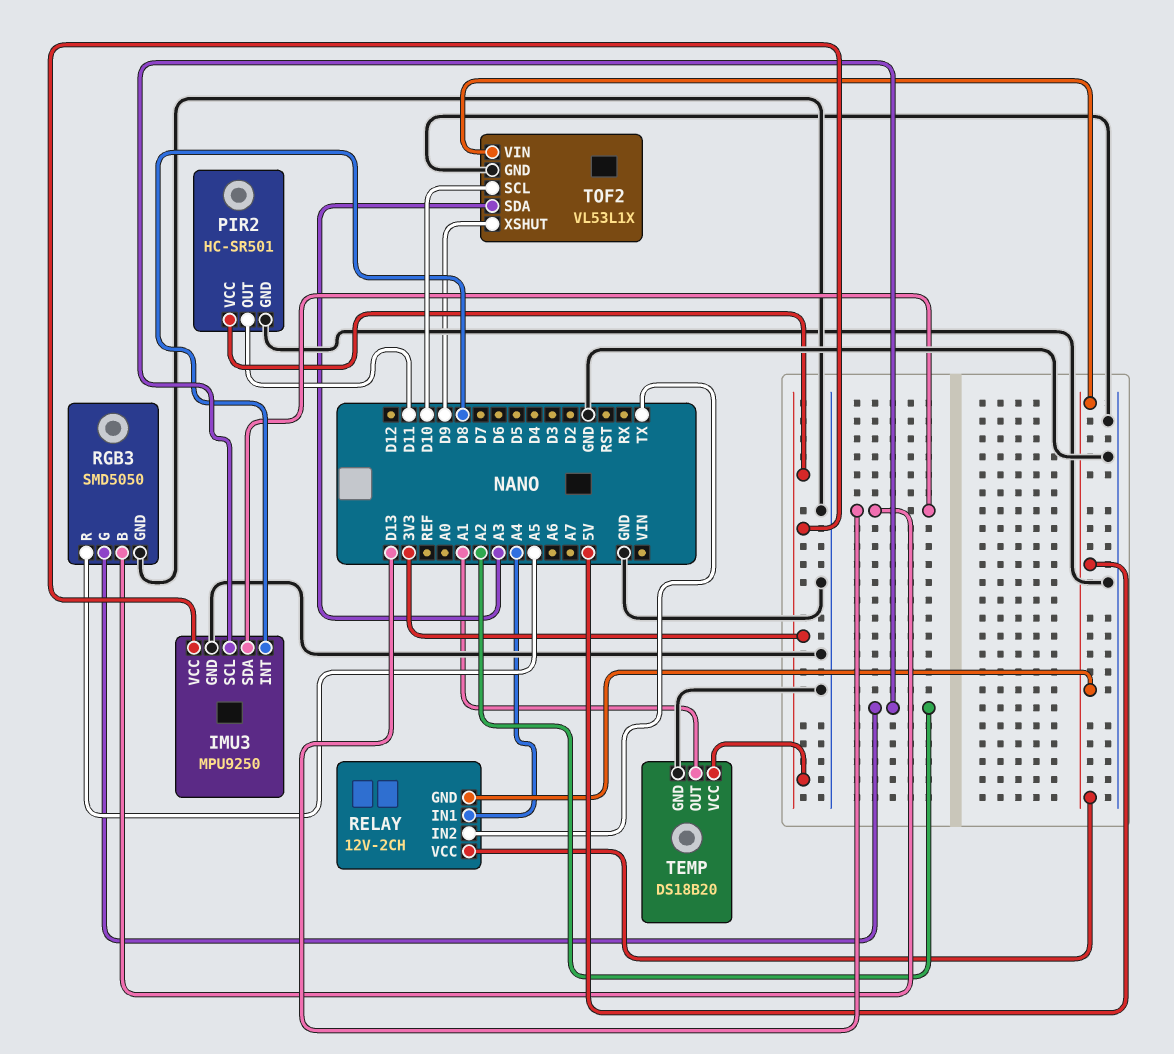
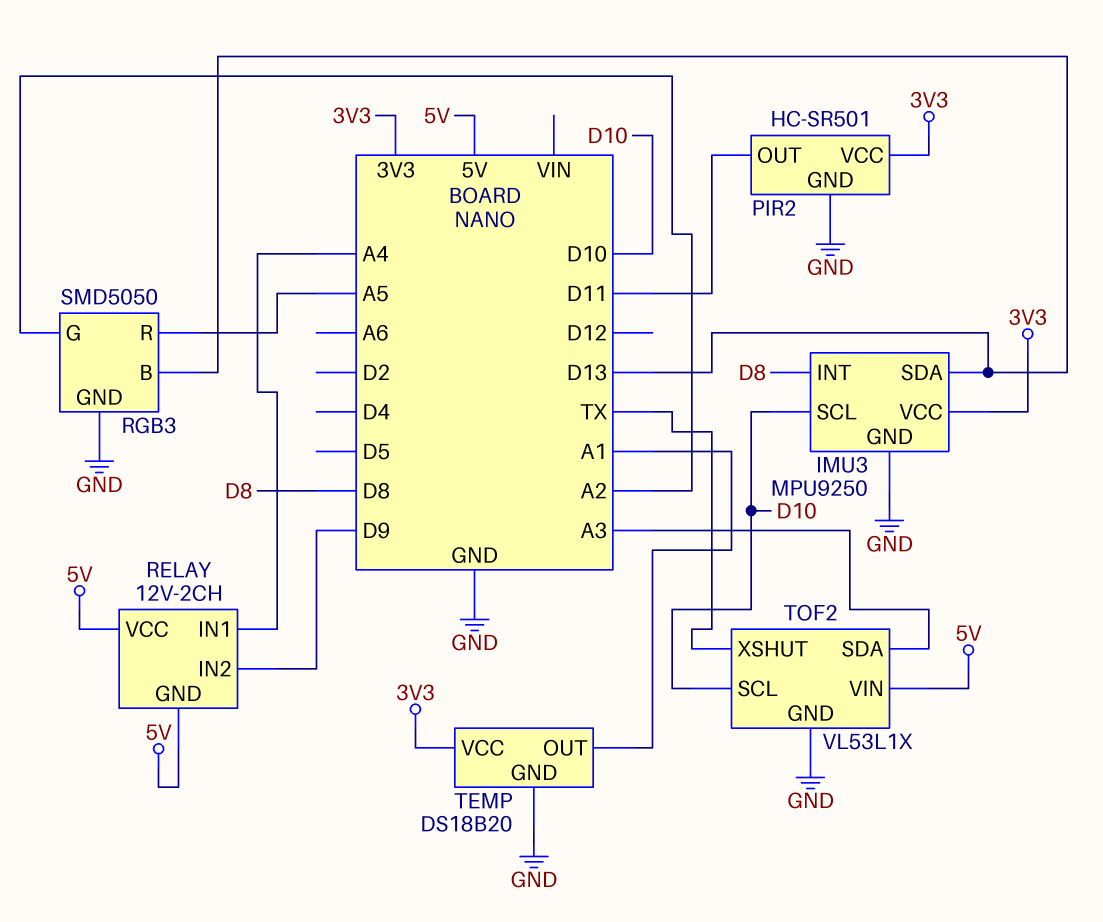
IMU3 pin SCL: A2 -> D10
RELAY pin IN2: TX -> D9
TOF2 pin XSHUT: D9 -> TX

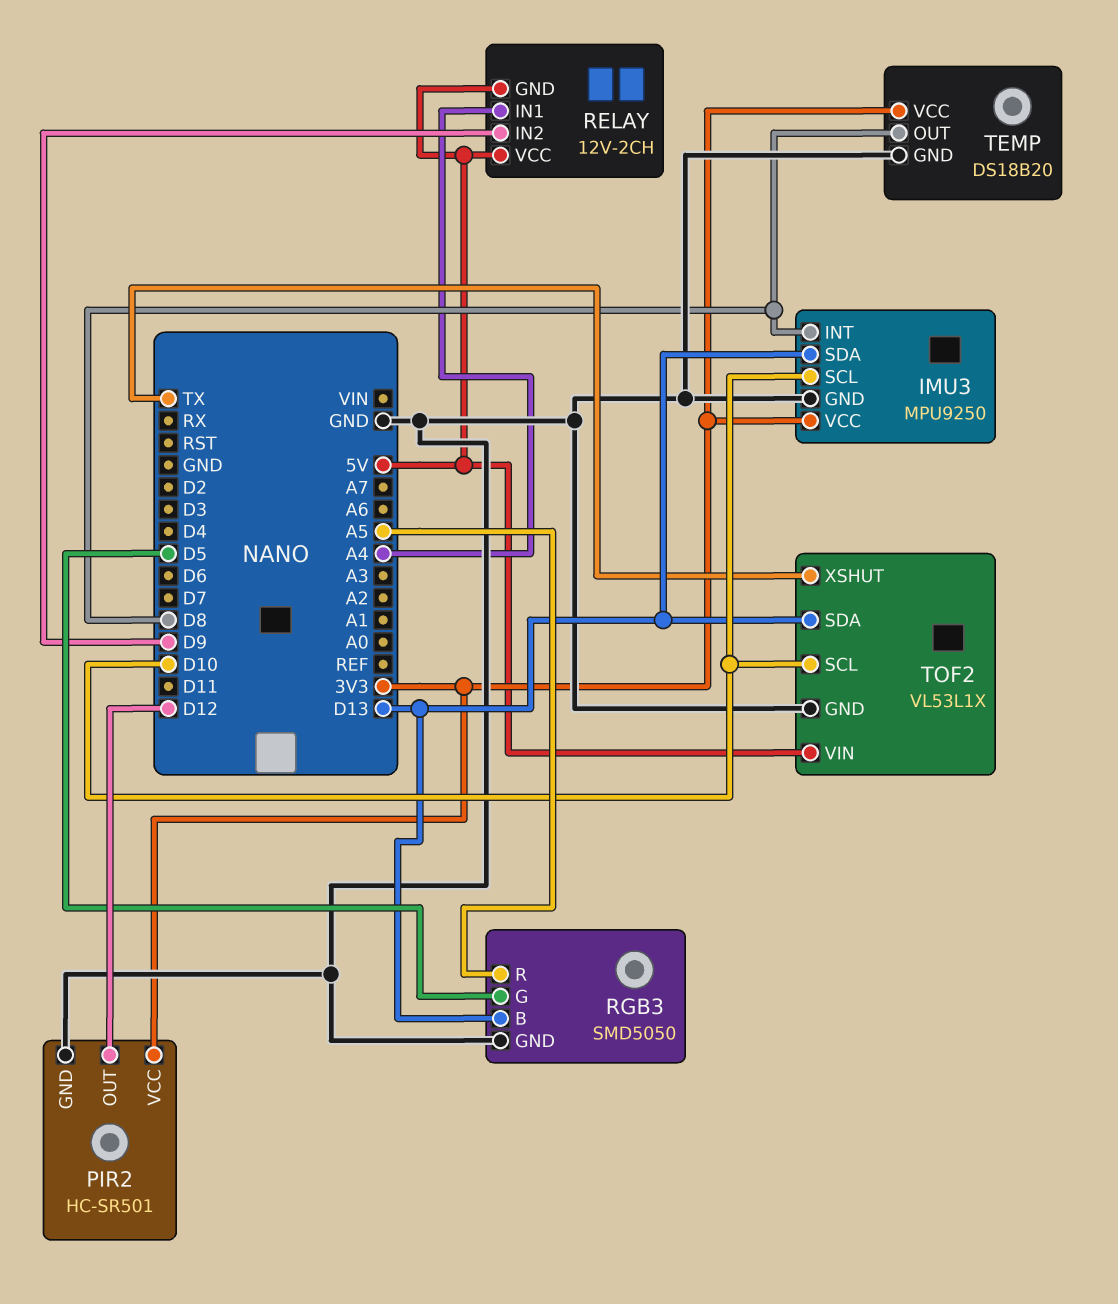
PIR2 pin OUT: D11 -> D12
RGB3 pin G: A2 -> D5
TEMP pin OUT: A1 -> D8
TOF2 pin SDA: A3 -> D13

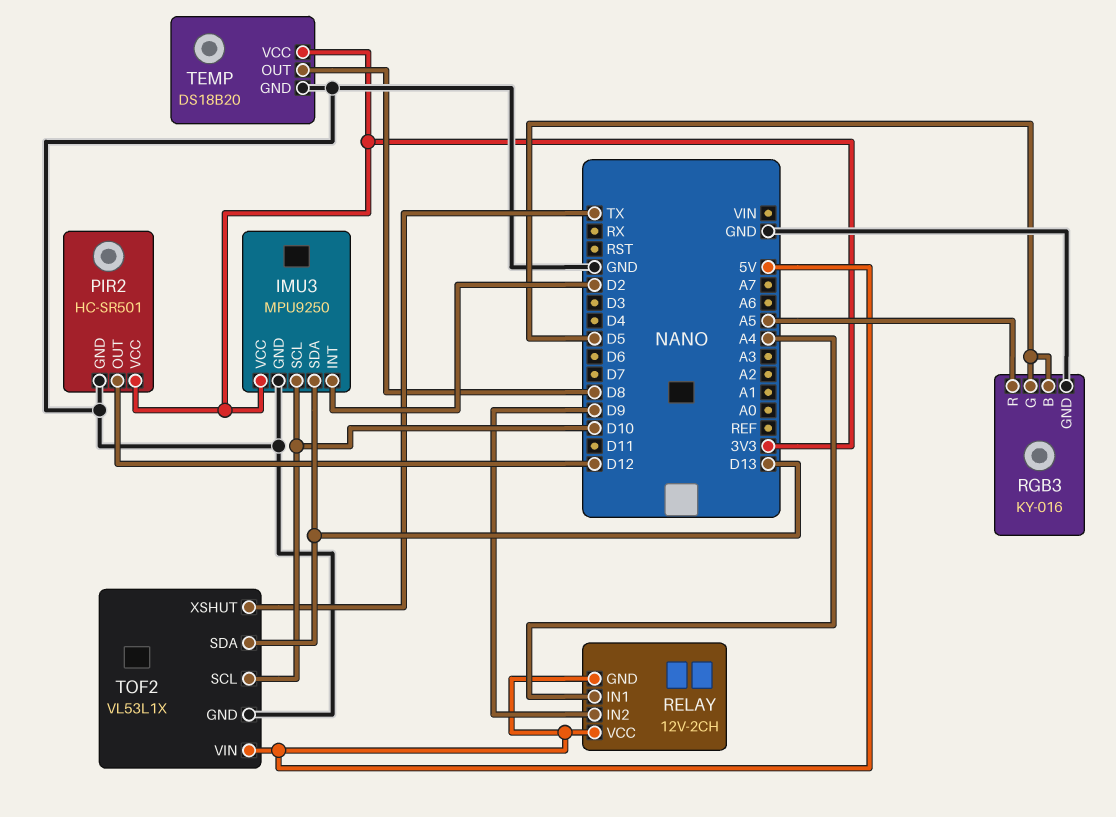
IMU3 pin INT: D8 -> D2
RGB3: SMD5050 -> KY-016
RGB3 pin B: D13 -> D5

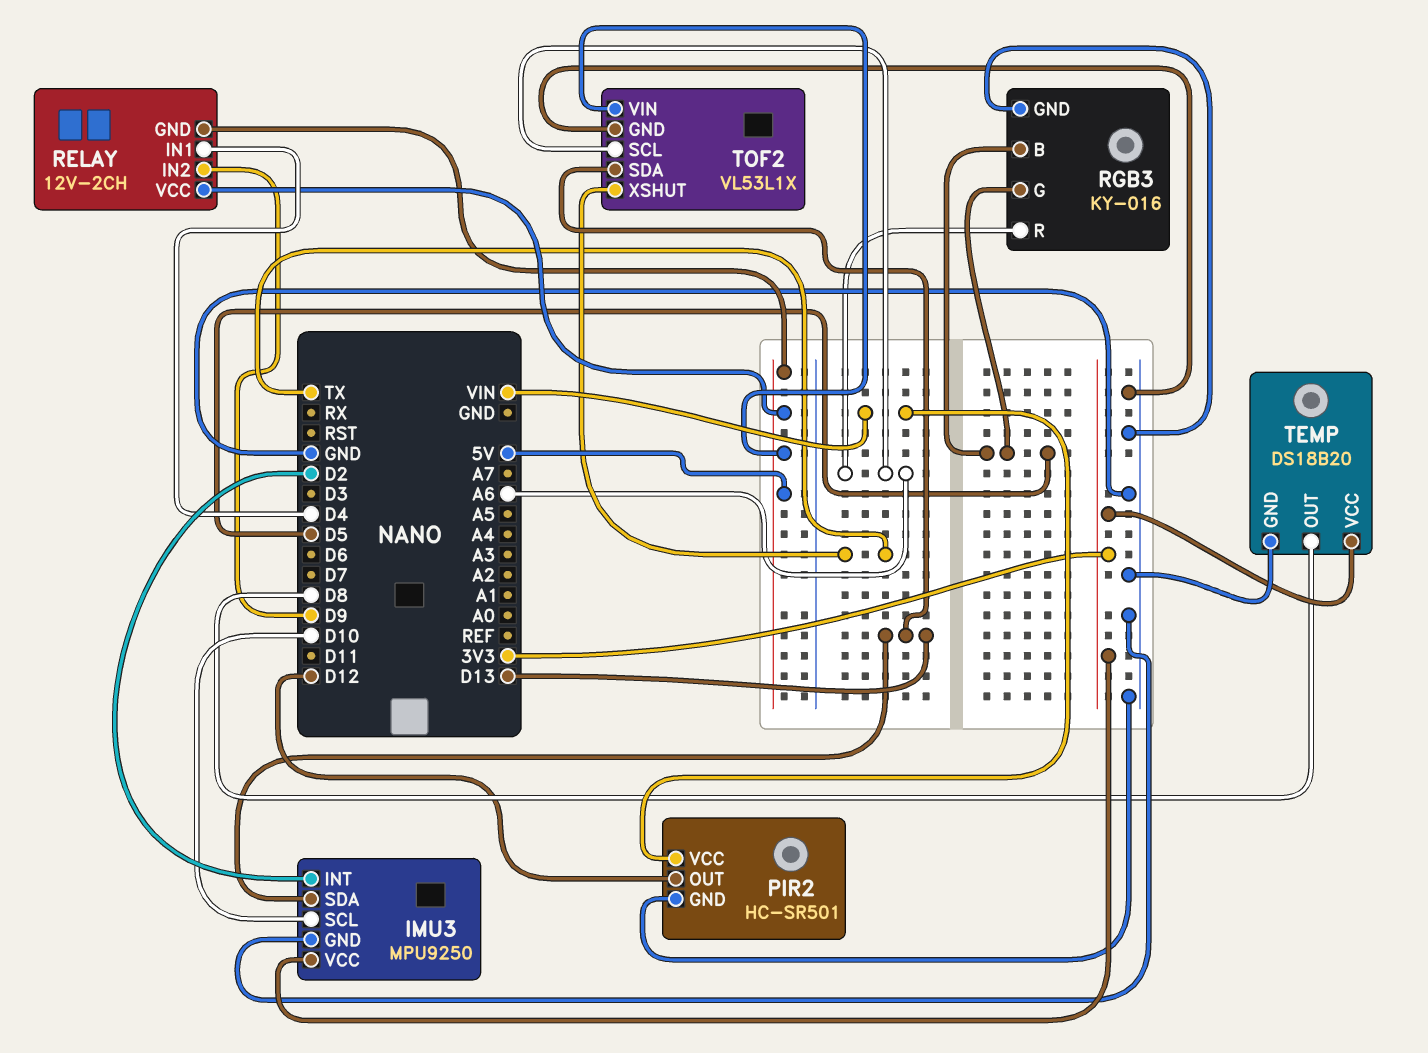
PIR2 pin VCC: 3V3 -> VIN
RELAY pin IN1: A4 -> D4
RGB3 pin R: A5 -> A6
TOF2 pin SCL: D10 -> A6

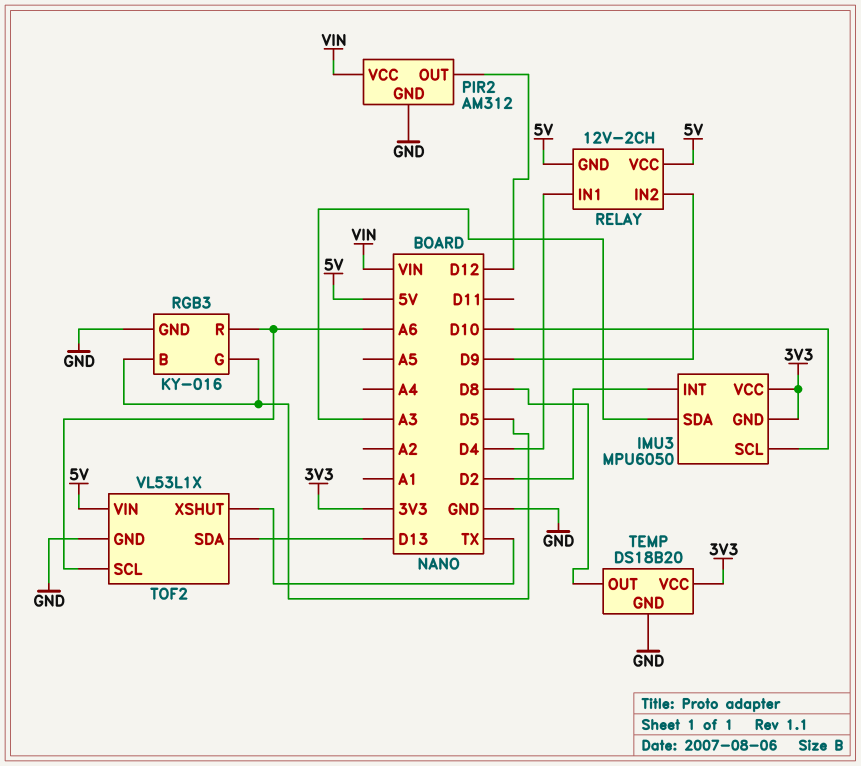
IMU3: MPU9250 -> MPU6050
IMU3 pin GND: GND -> 3V3
IMU3 pin SDA: D13 -> A3
PIR2: HC-SR501 -> AM312

